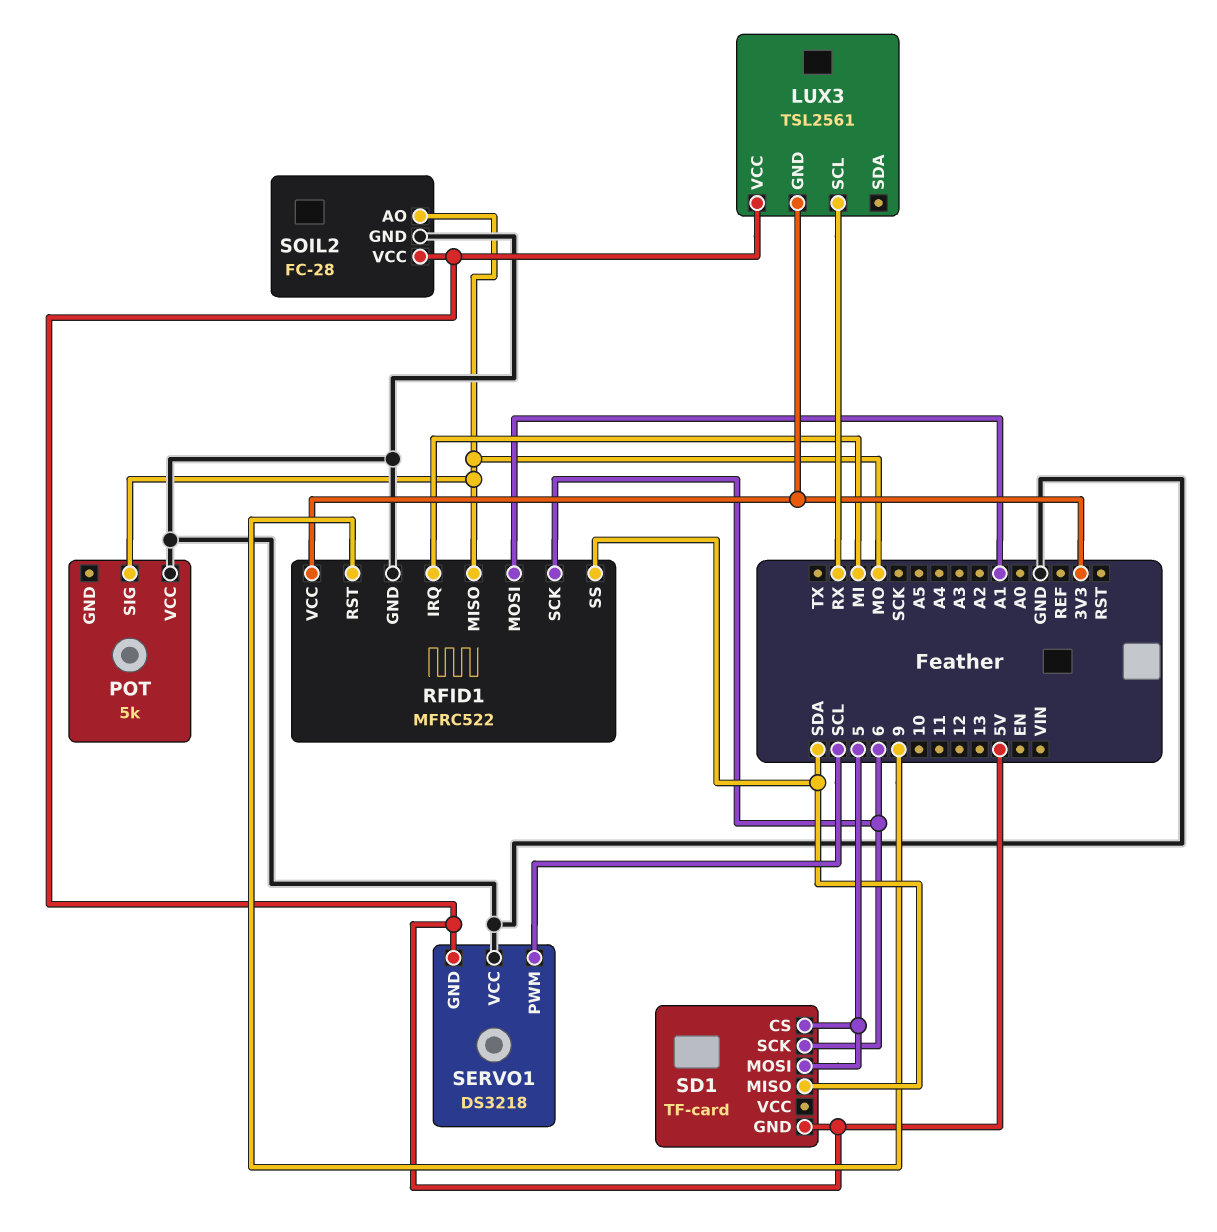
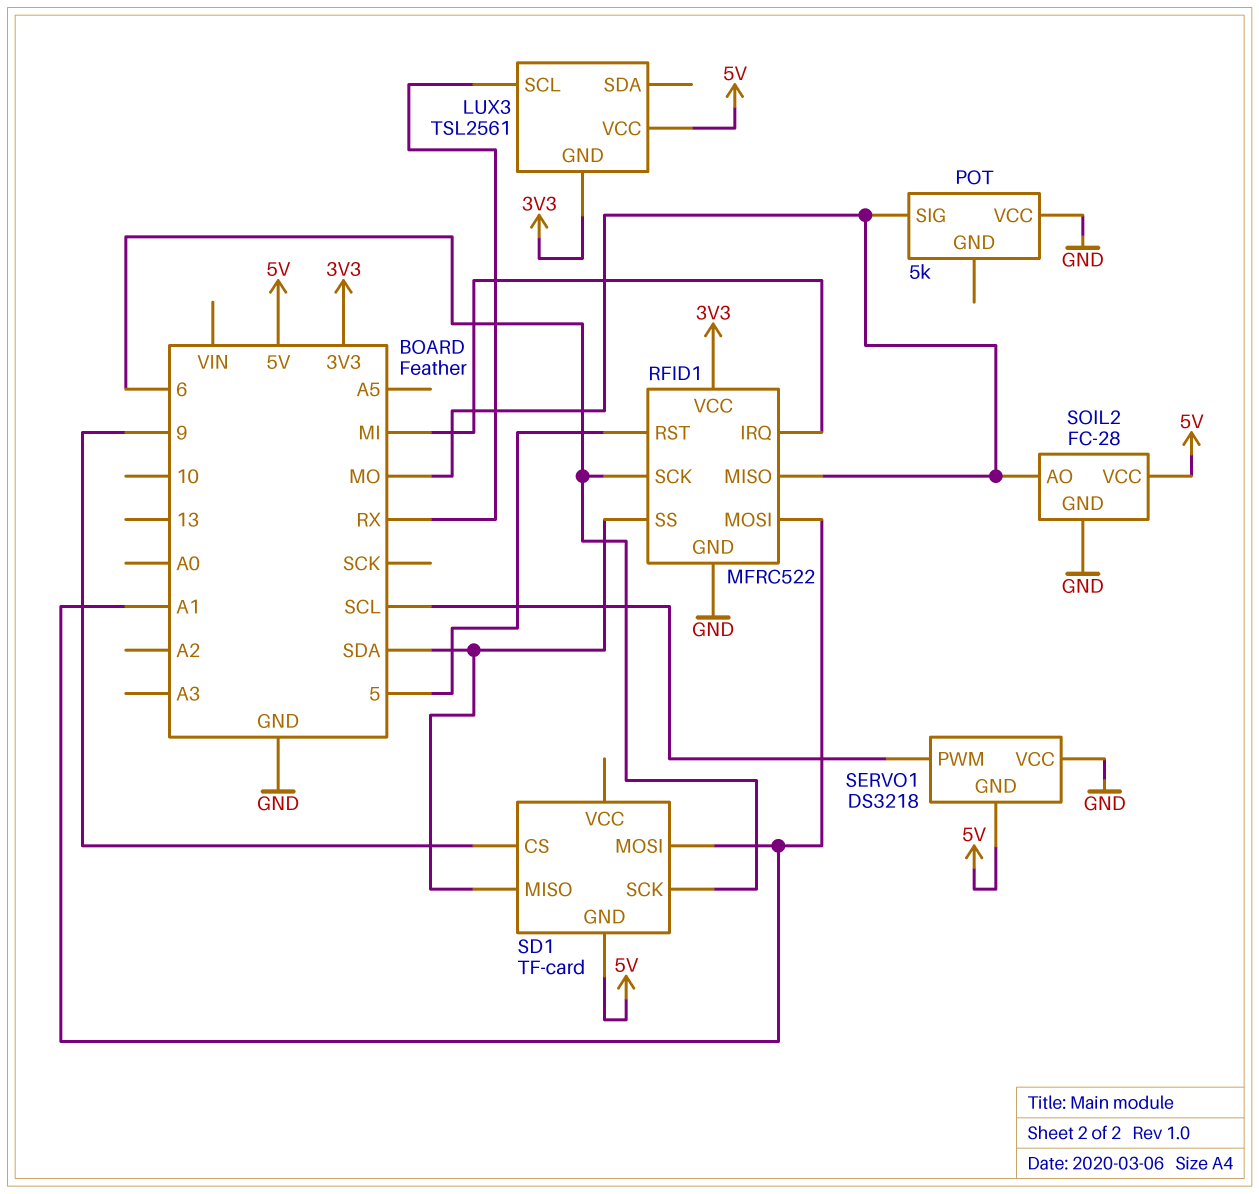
RFID1 pin RST: 9 -> 5
SD1 pin CS: 5 -> 9
SD1 pin MOSI: 5 -> A1

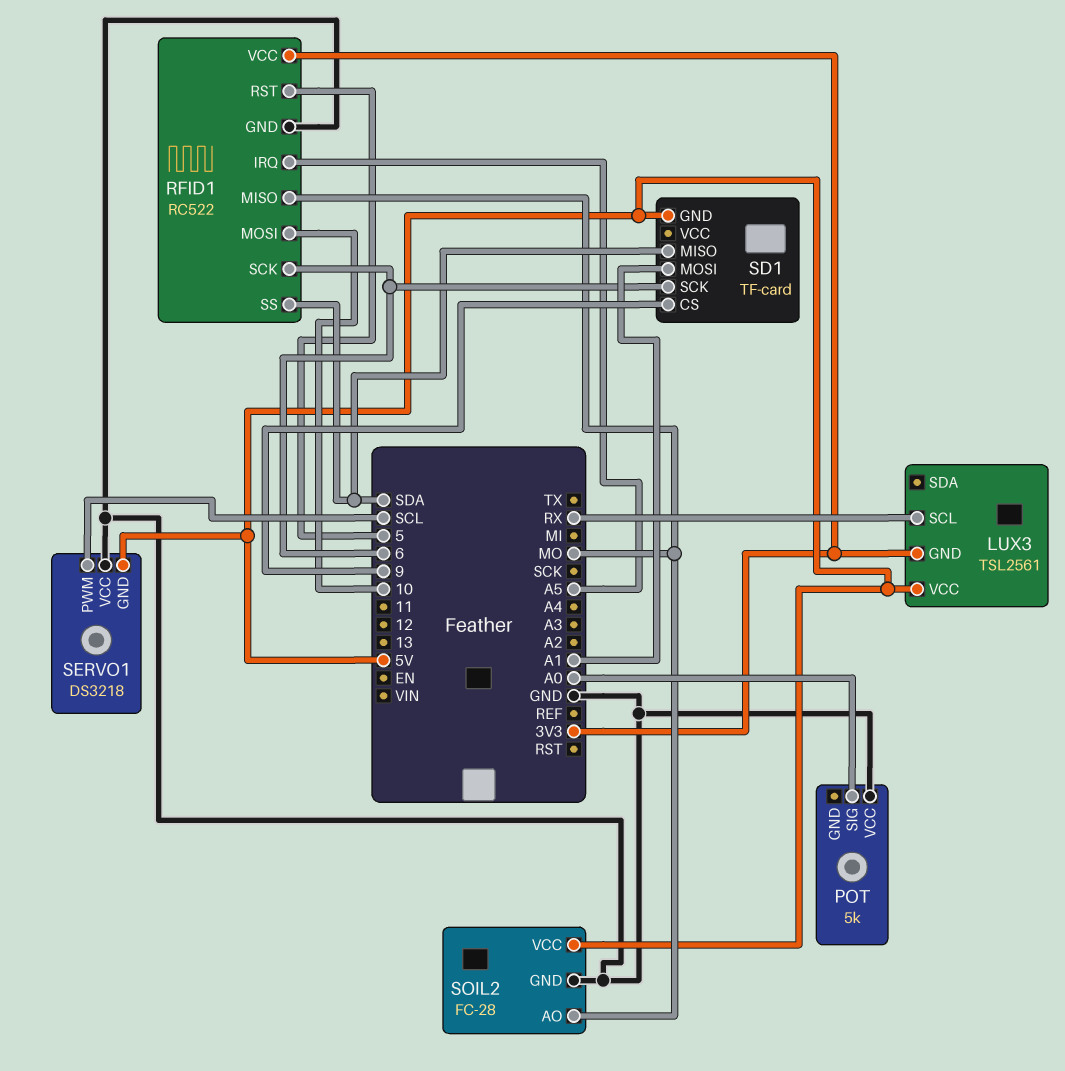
POT pin SIG: MO -> A0
RFID1: MFRC522 -> RC522
RFID1 pin IRQ: MI -> A5
RFID1 pin MOSI: A1 -> 10

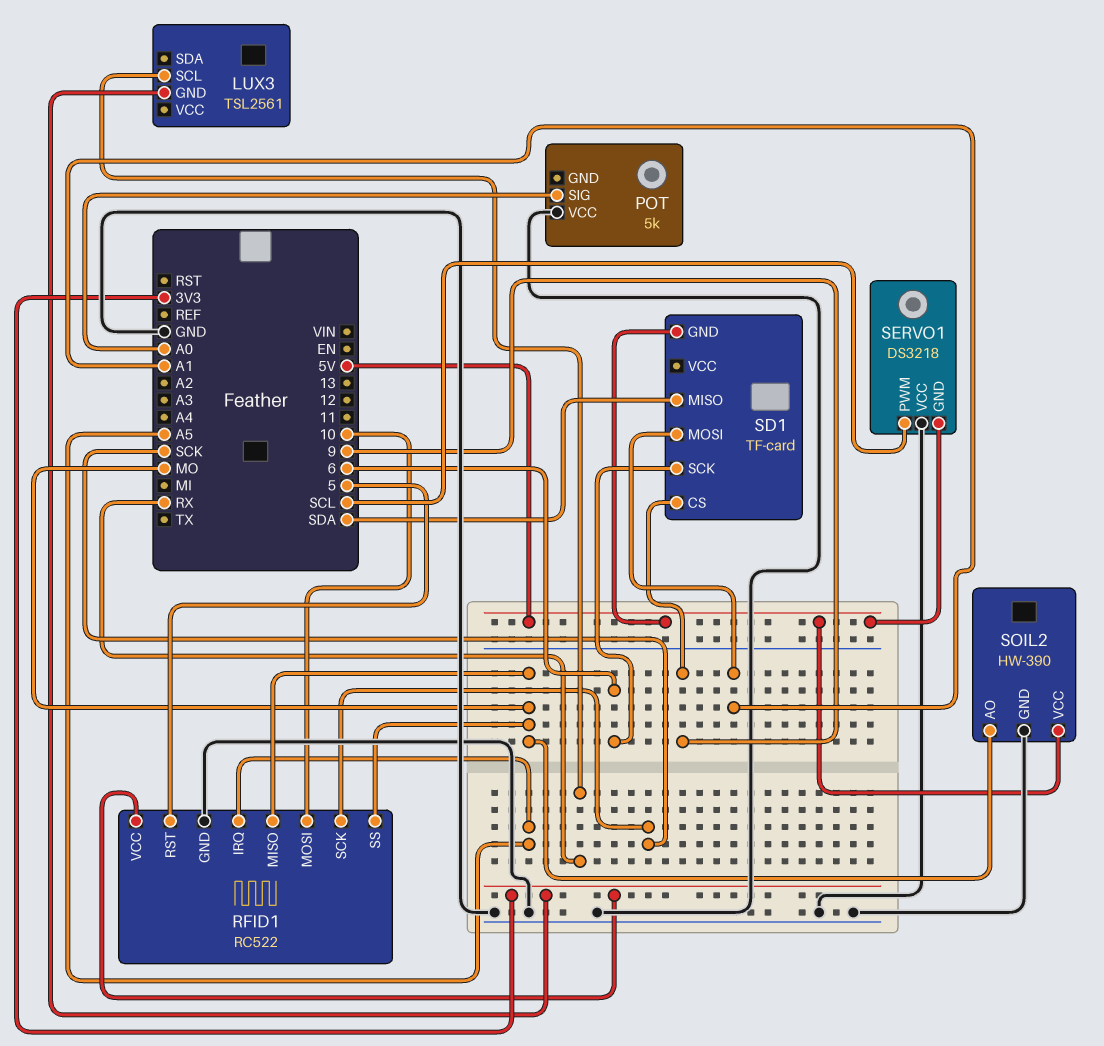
LUX3 pin VCC: 5V -> none
RFID1 pin SCK: 6 -> SCK
RFID1 pin SS: SDA -> MO
SOIL2: FC-28 -> HW-390

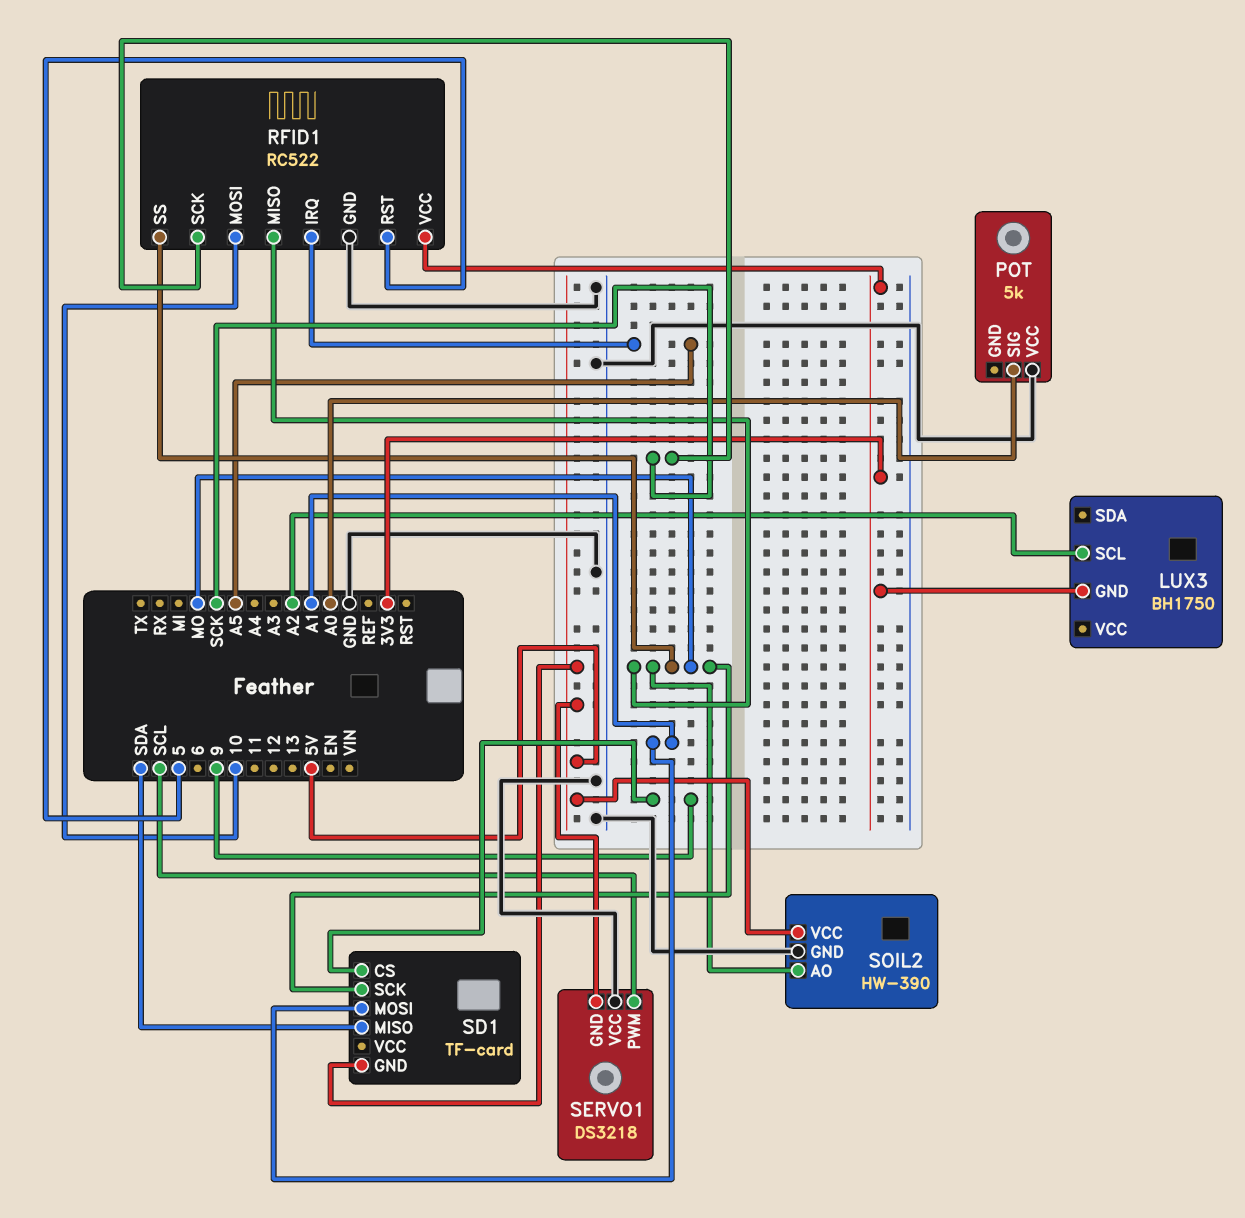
LUX3: TSL2561 -> BH1750
LUX3 pin SCL: RX -> A2
SD1 pin SCK: 6 -> MO

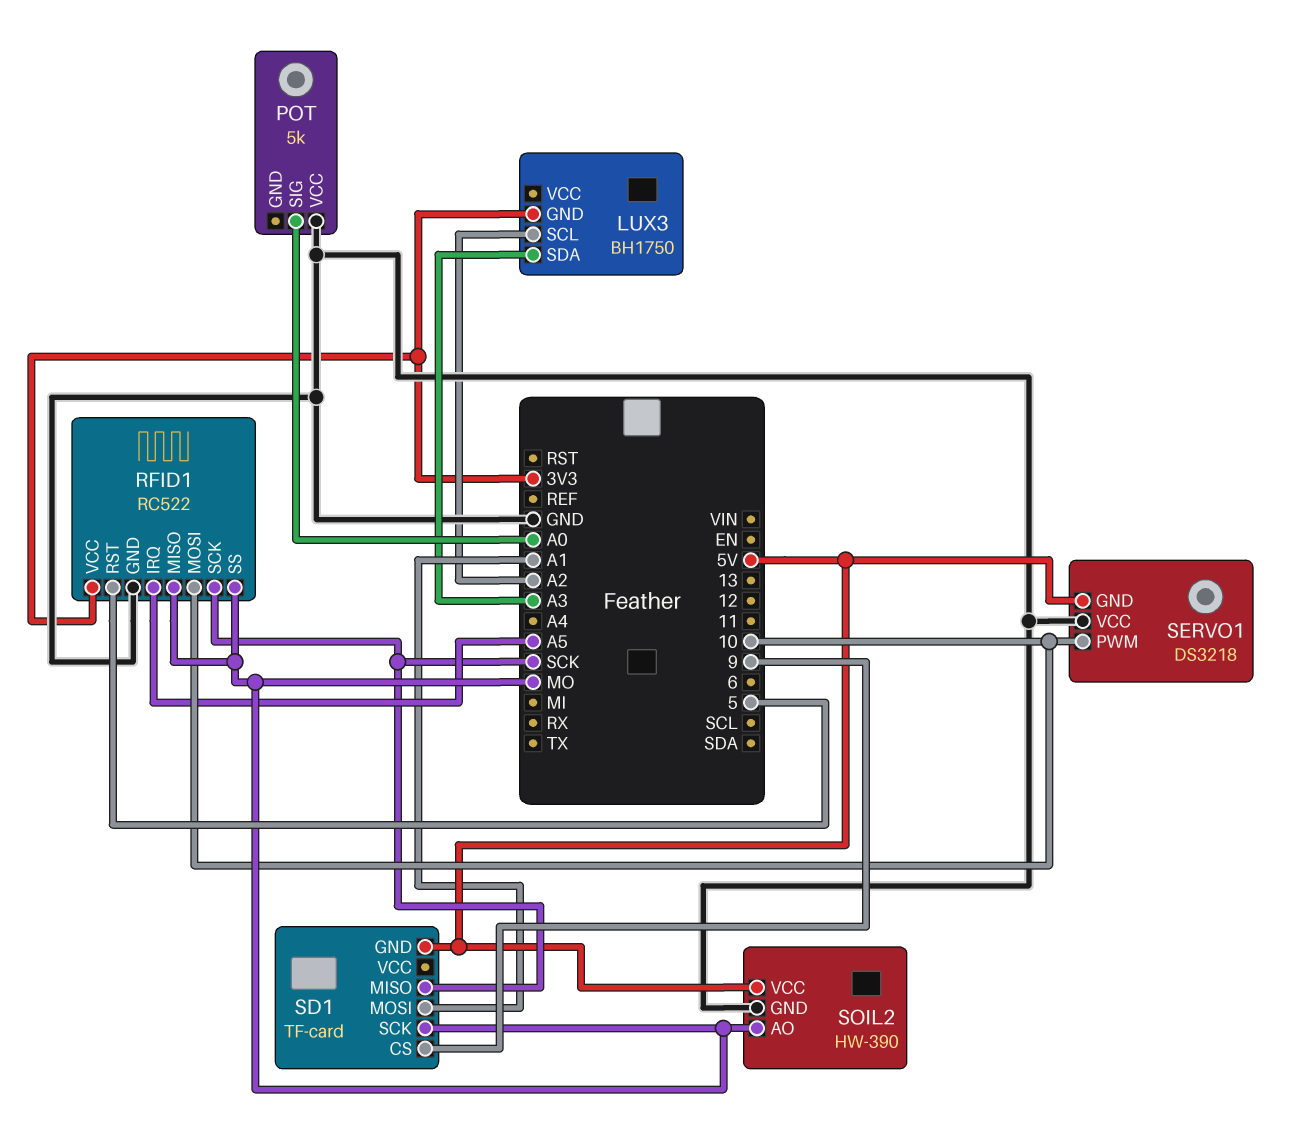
LUX3 pin SDA: none -> A3
SD1 pin MISO: SDA -> SCK
SERVO1 pin PWM: SCL -> 10

